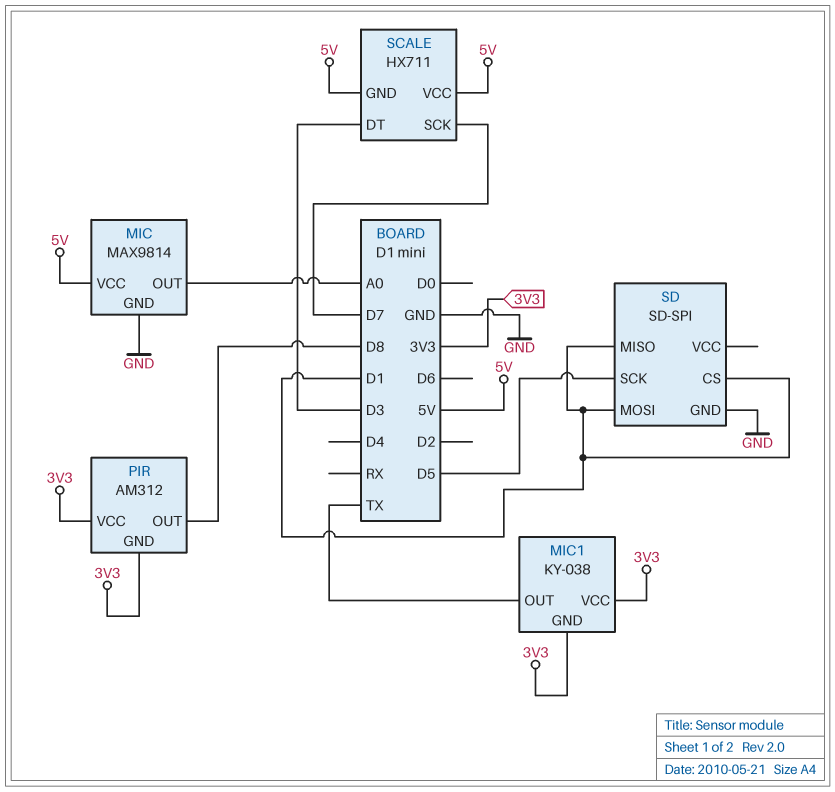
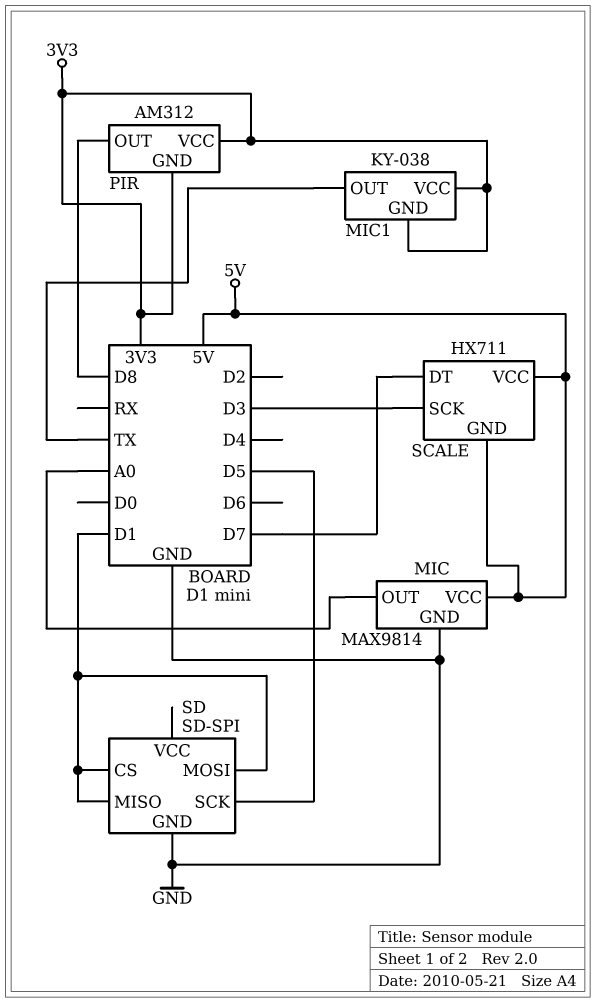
SCALE pin DT: D3 -> D7
SCALE pin SCK: D7 -> D3

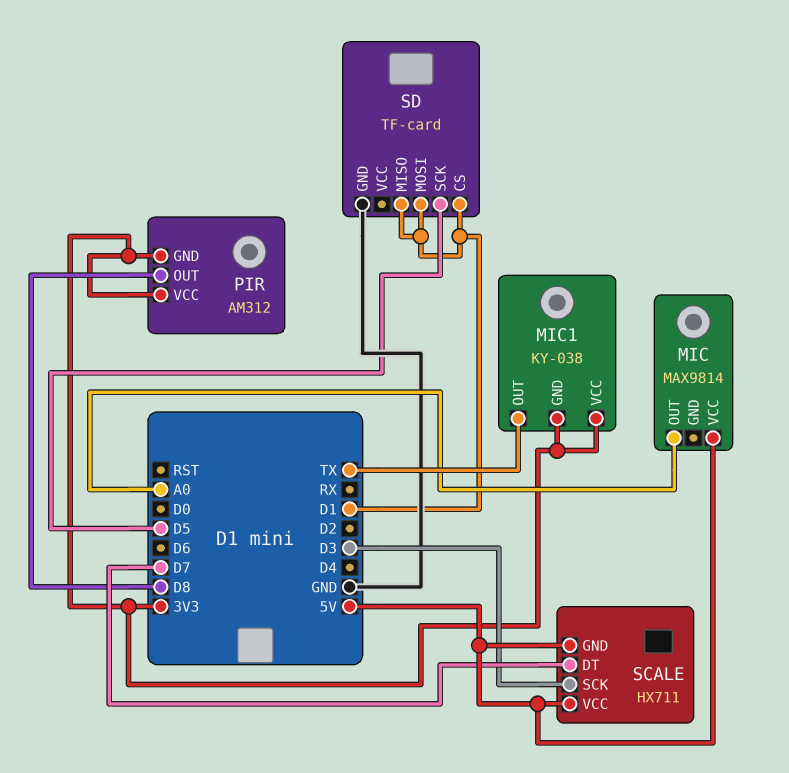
MIC pin GND: GND -> none
SD: SD-SPI -> TF-card

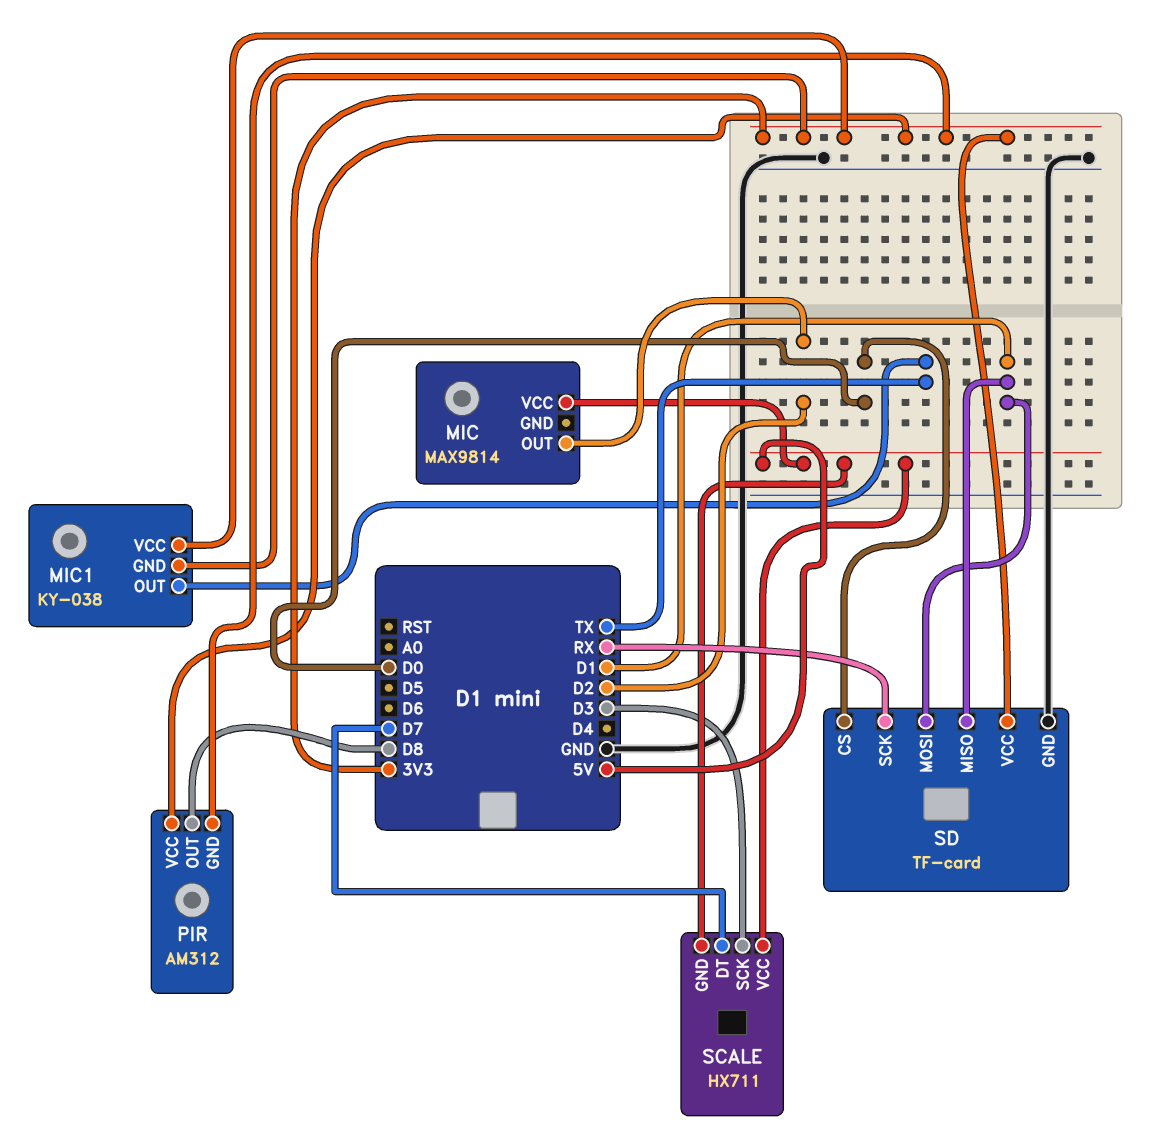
MIC pin OUT: A0 -> D2
SD pin CS: D1 -> D0
SD pin SCK: D5 -> RX
SD pin VCC: none -> 3V3

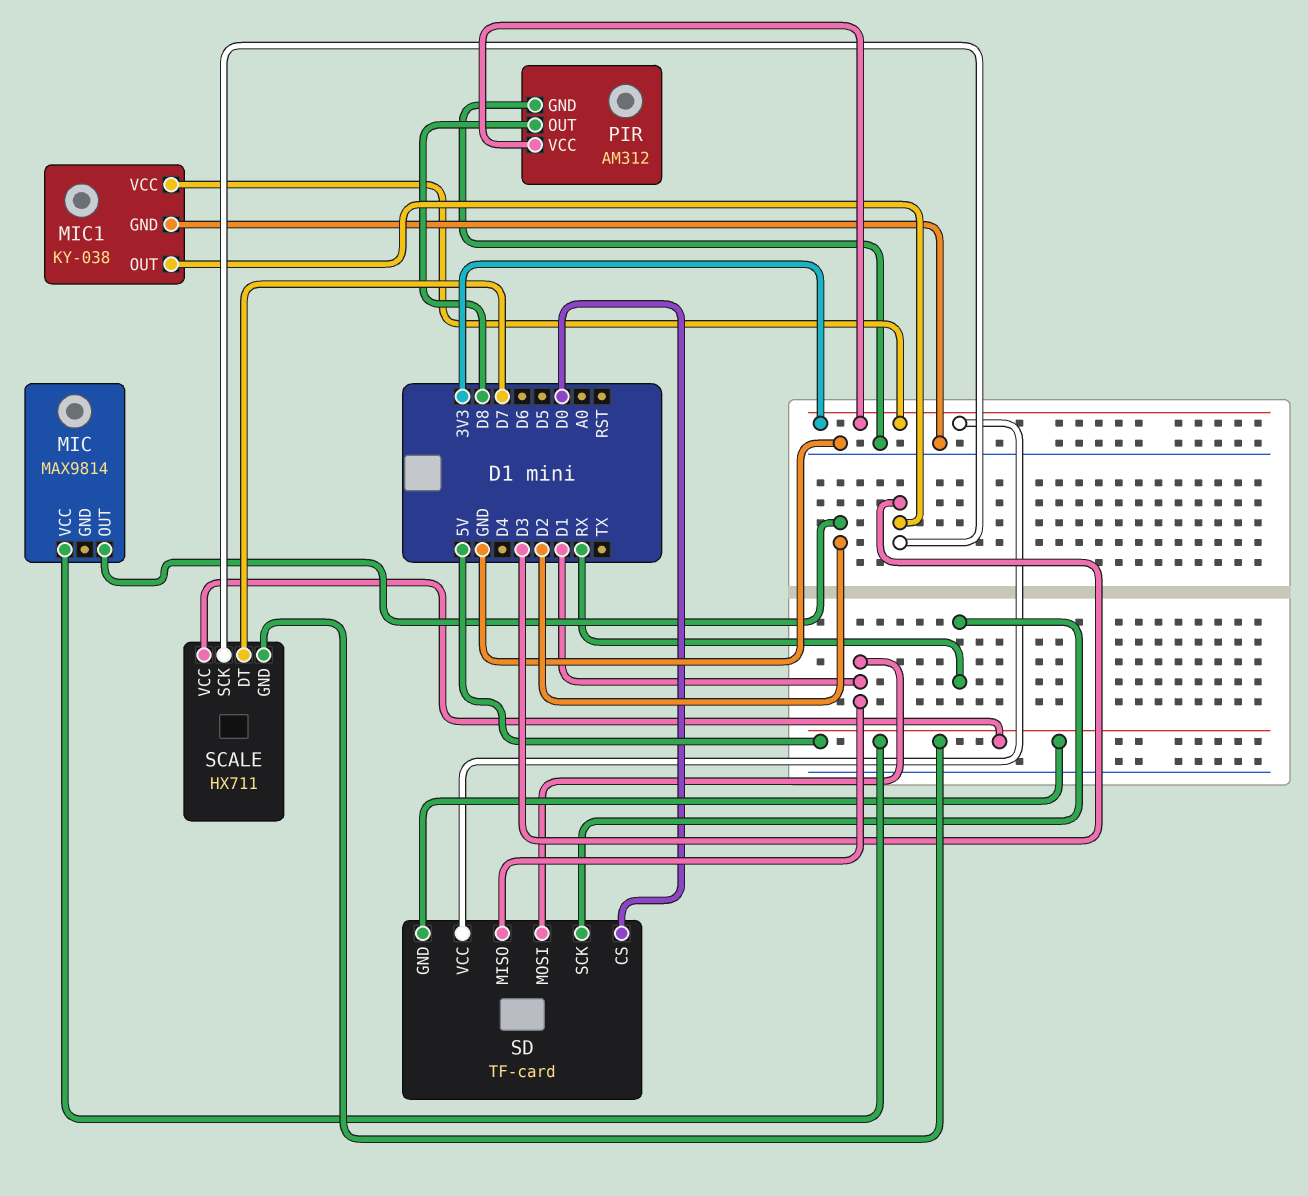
MIC1 pin GND: 3V3 -> GND
MIC1 pin OUT: TX -> D3
PIR pin GND: 3V3 -> GND
SD pin GND: GND -> 5V

